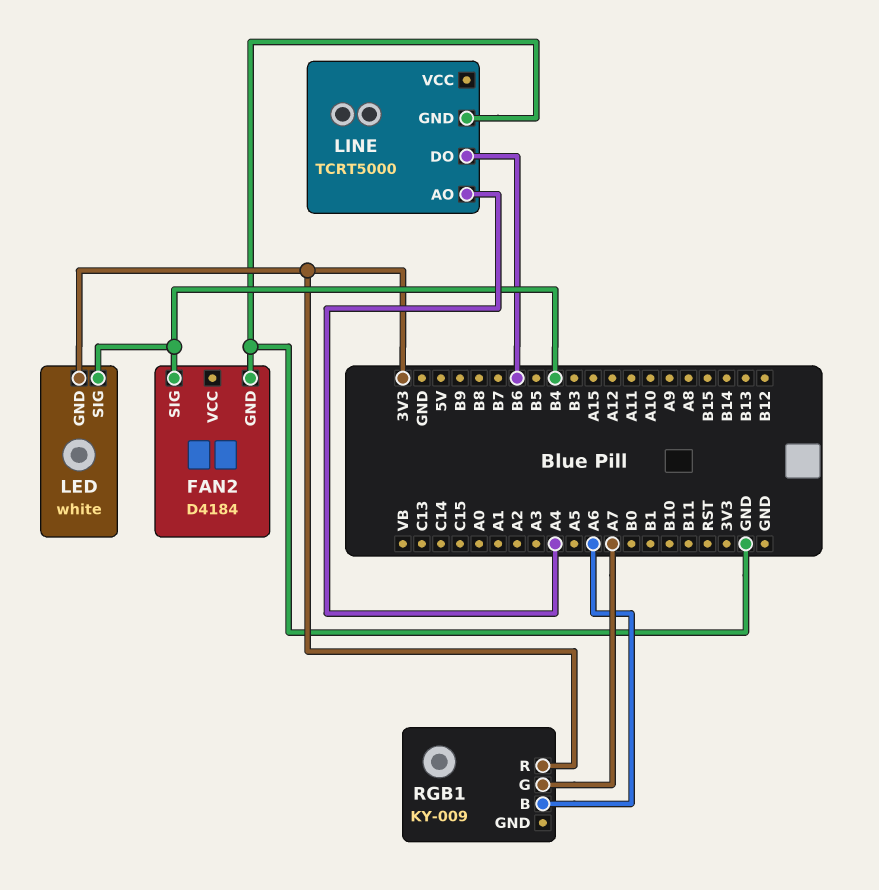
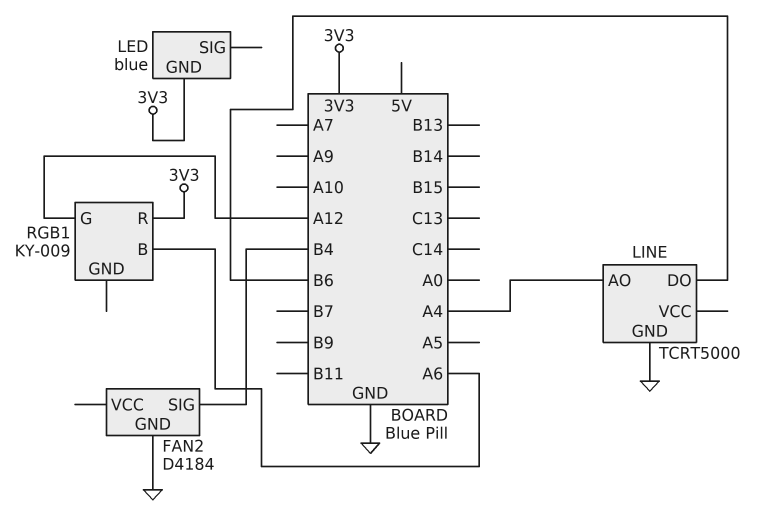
LED: white -> blue
LED pin SIG: B4 -> none
RGB1 pin G: A7 -> A12

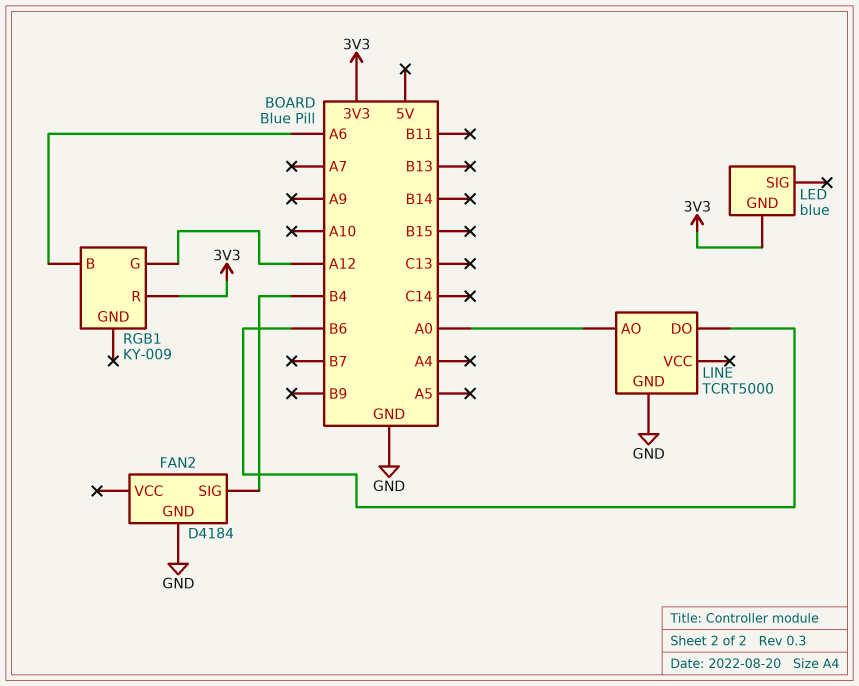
LINE pin AO: A4 -> A0

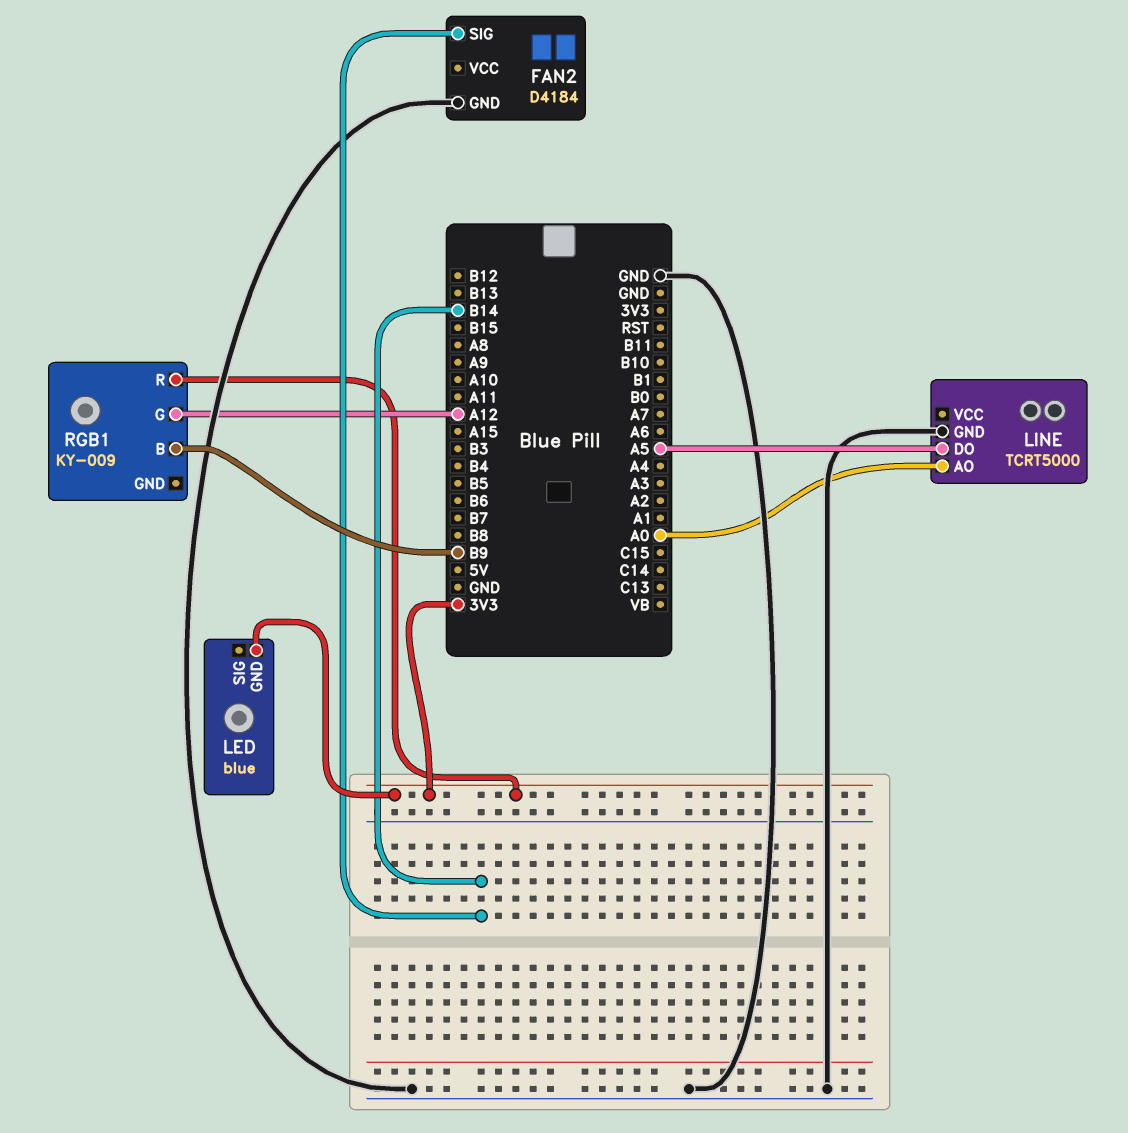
FAN2 pin SIG: B4 -> B14
LINE pin DO: B6 -> A5
RGB1 pin B: A6 -> B9

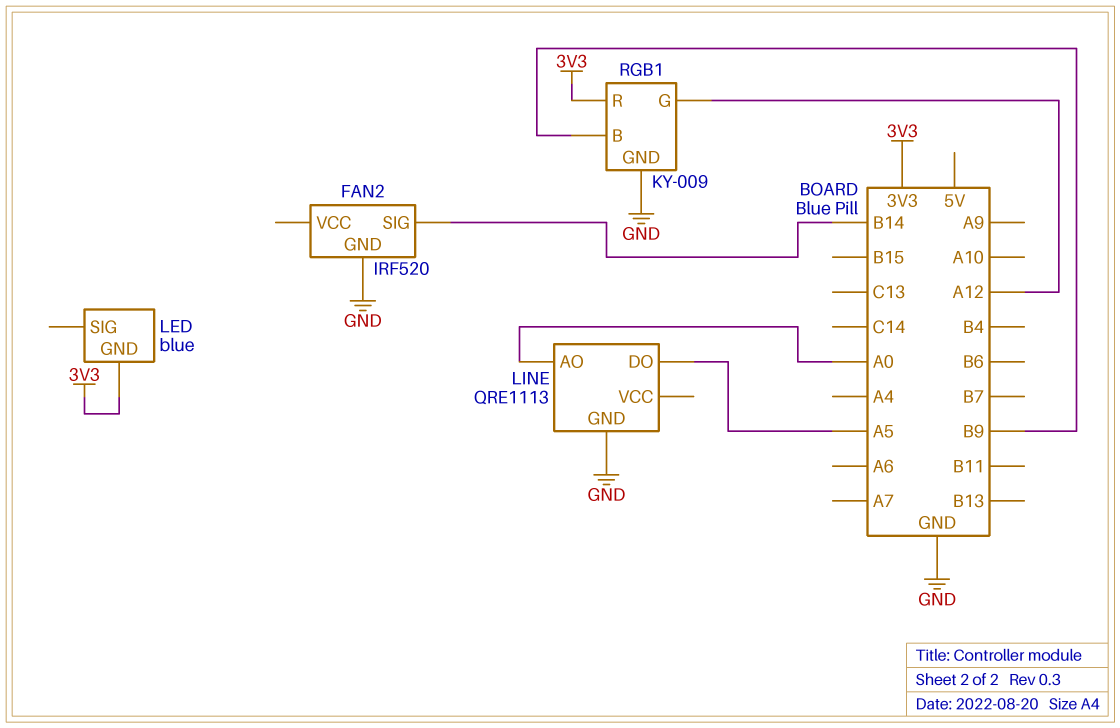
FAN2: D4184 -> IRF520
LINE: TCRT5000 -> QRE1113
RGB1 pin GND: none -> GND

